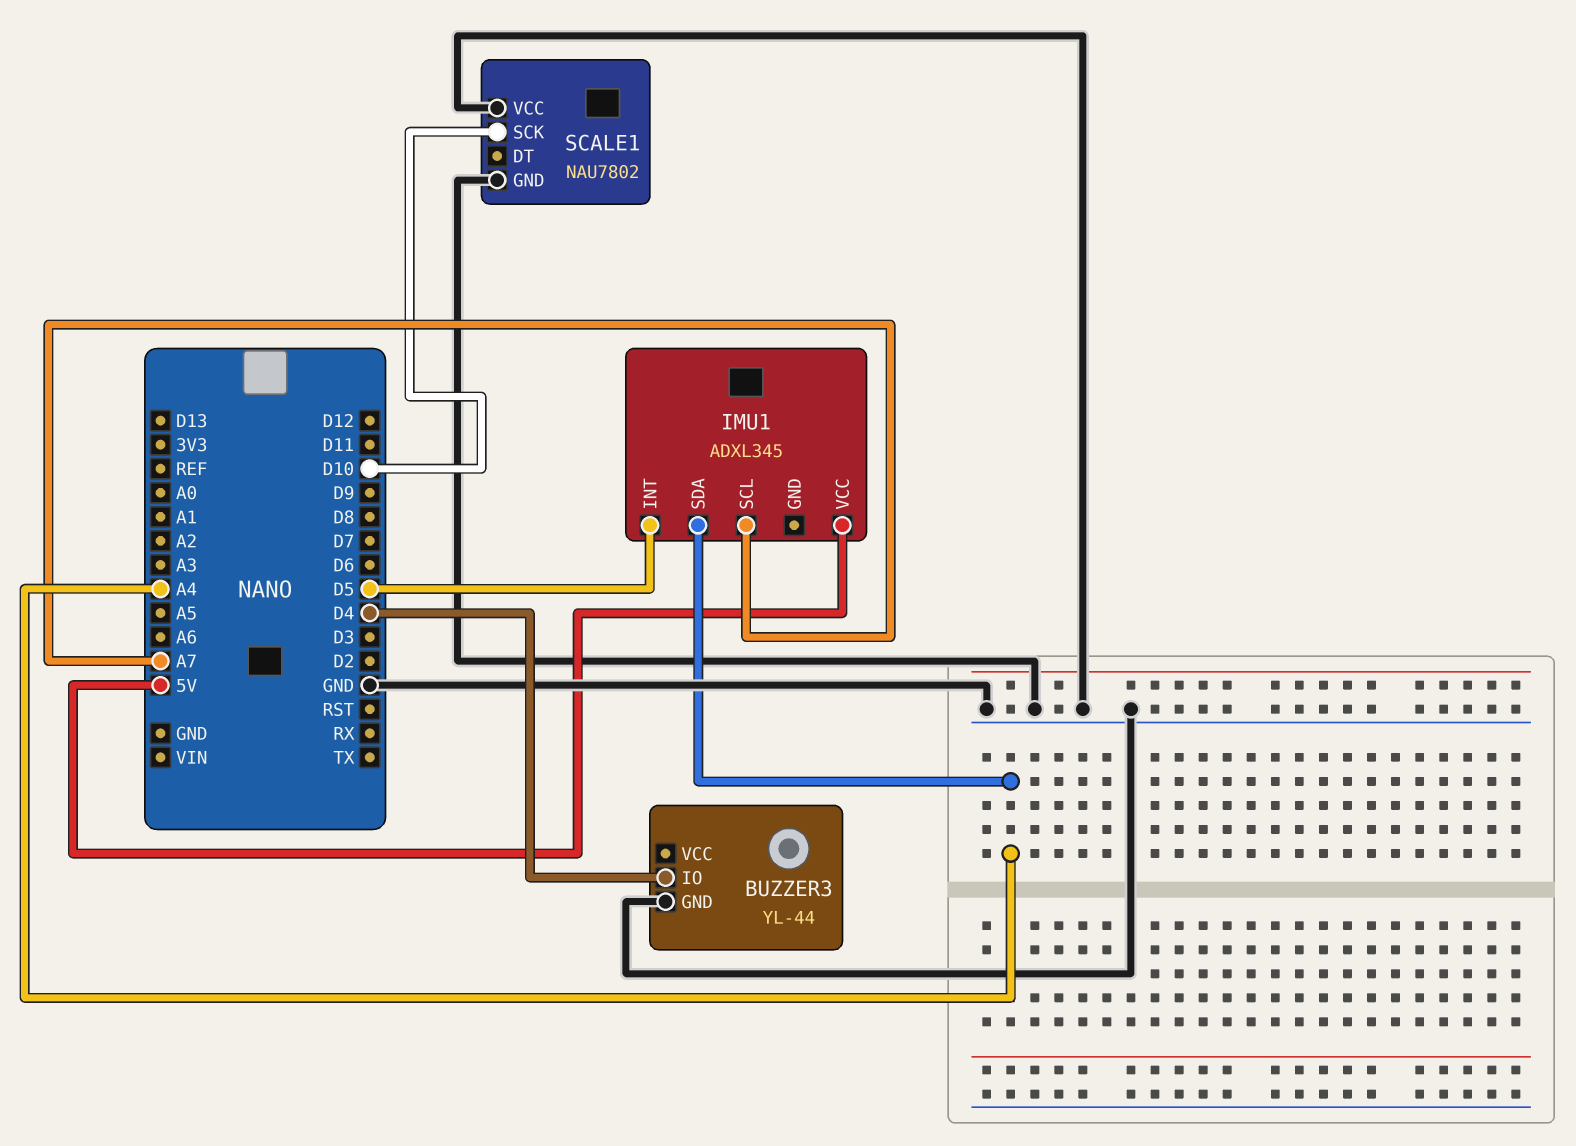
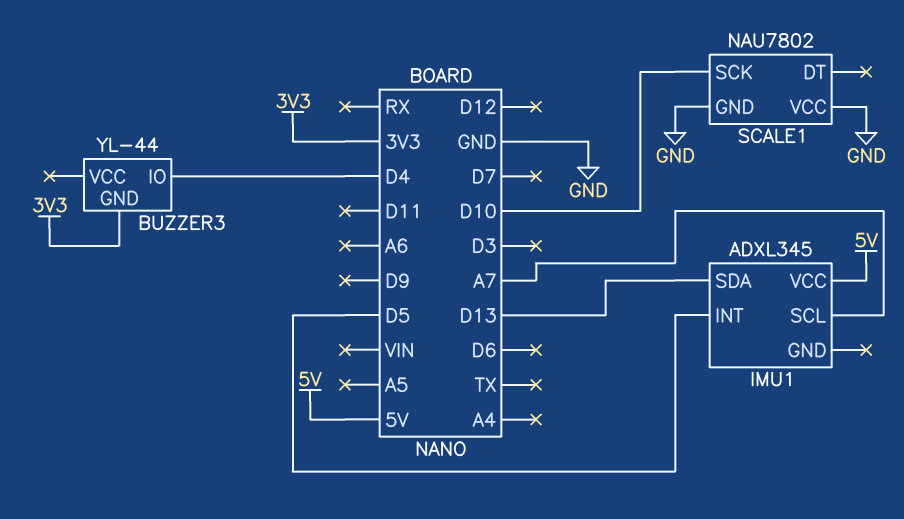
BUZZER3 pin GND: GND -> 3V3
IMU1 pin SDA: A4 -> D13

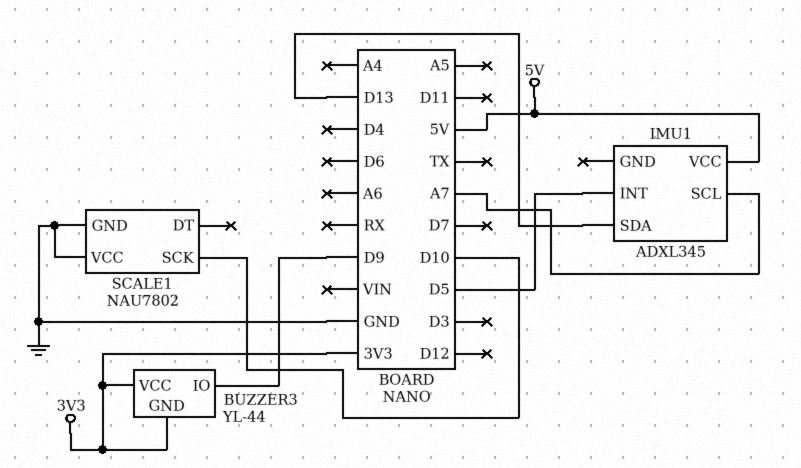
BUZZER3 pin IO: D4 -> D9
BUZZER3 pin VCC: none -> 3V3

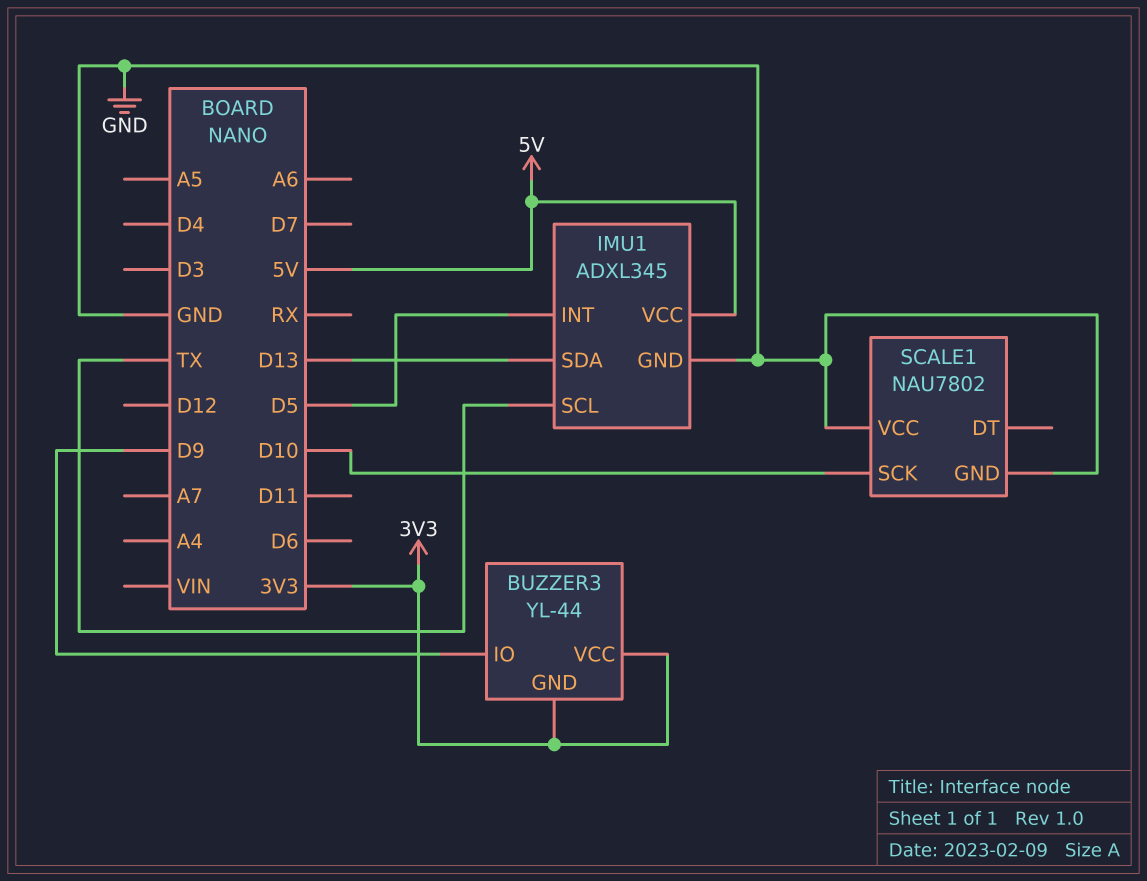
IMU1 pin GND: none -> GND
IMU1 pin SCL: A7 -> TX

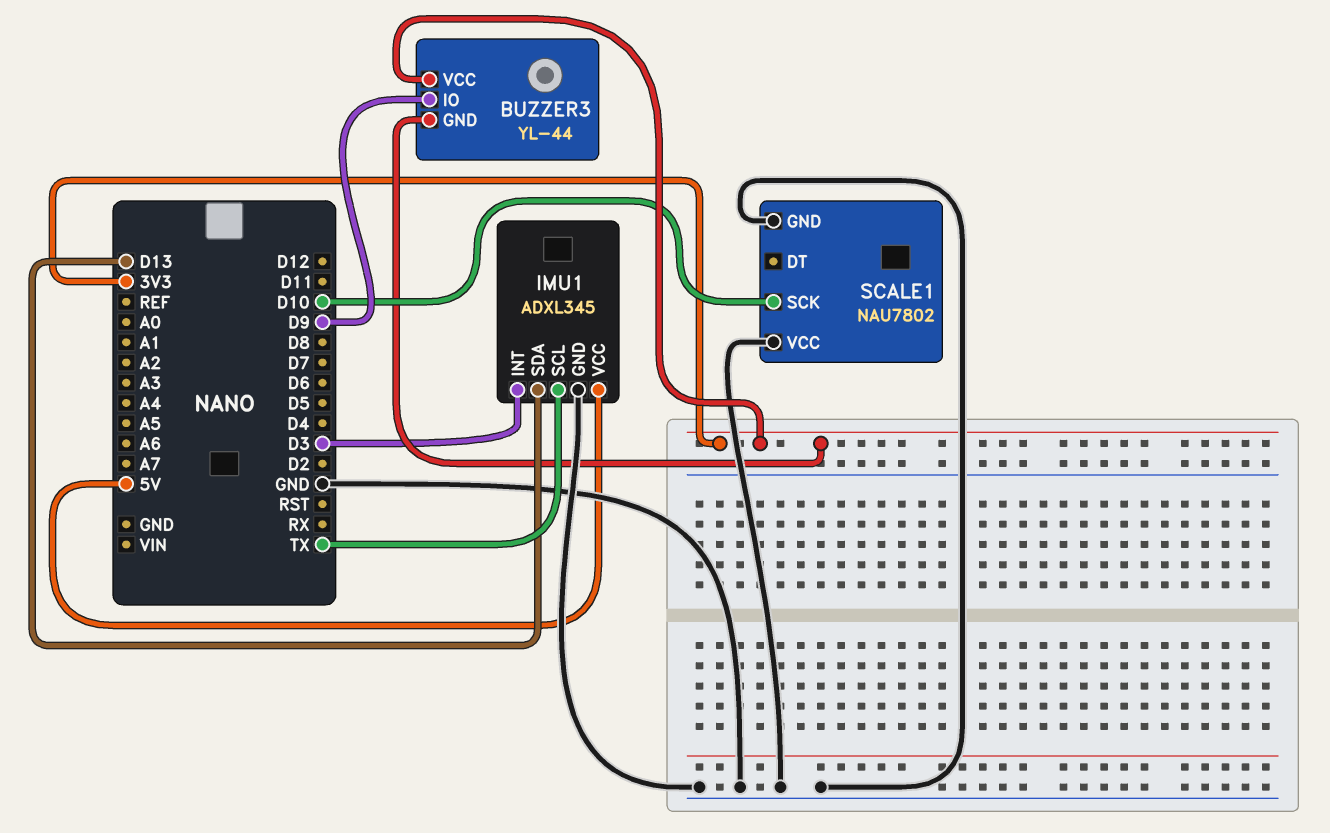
IMU1 pin INT: D5 -> D3

